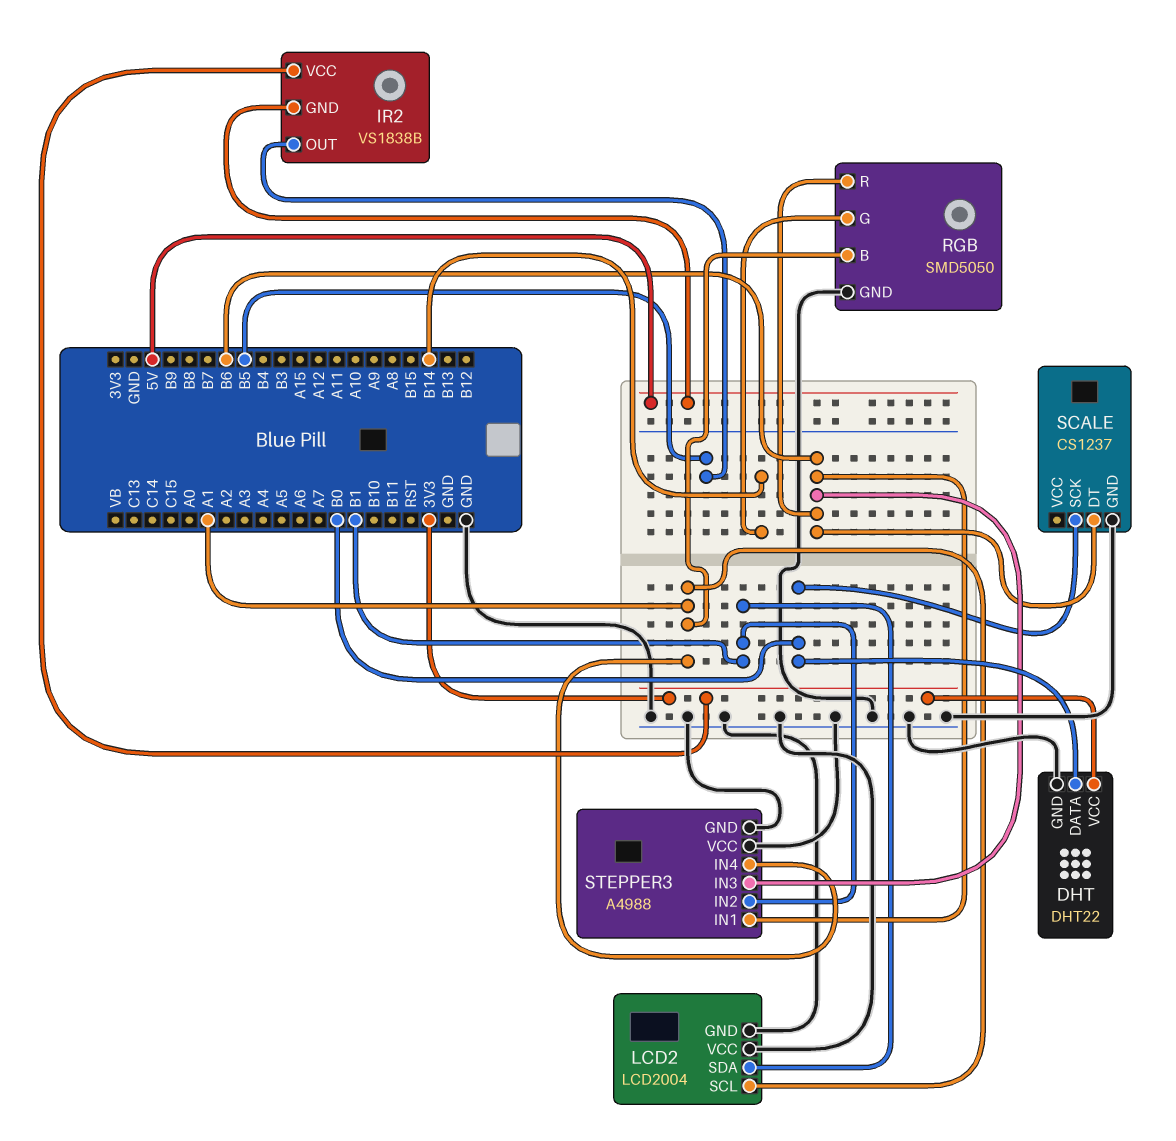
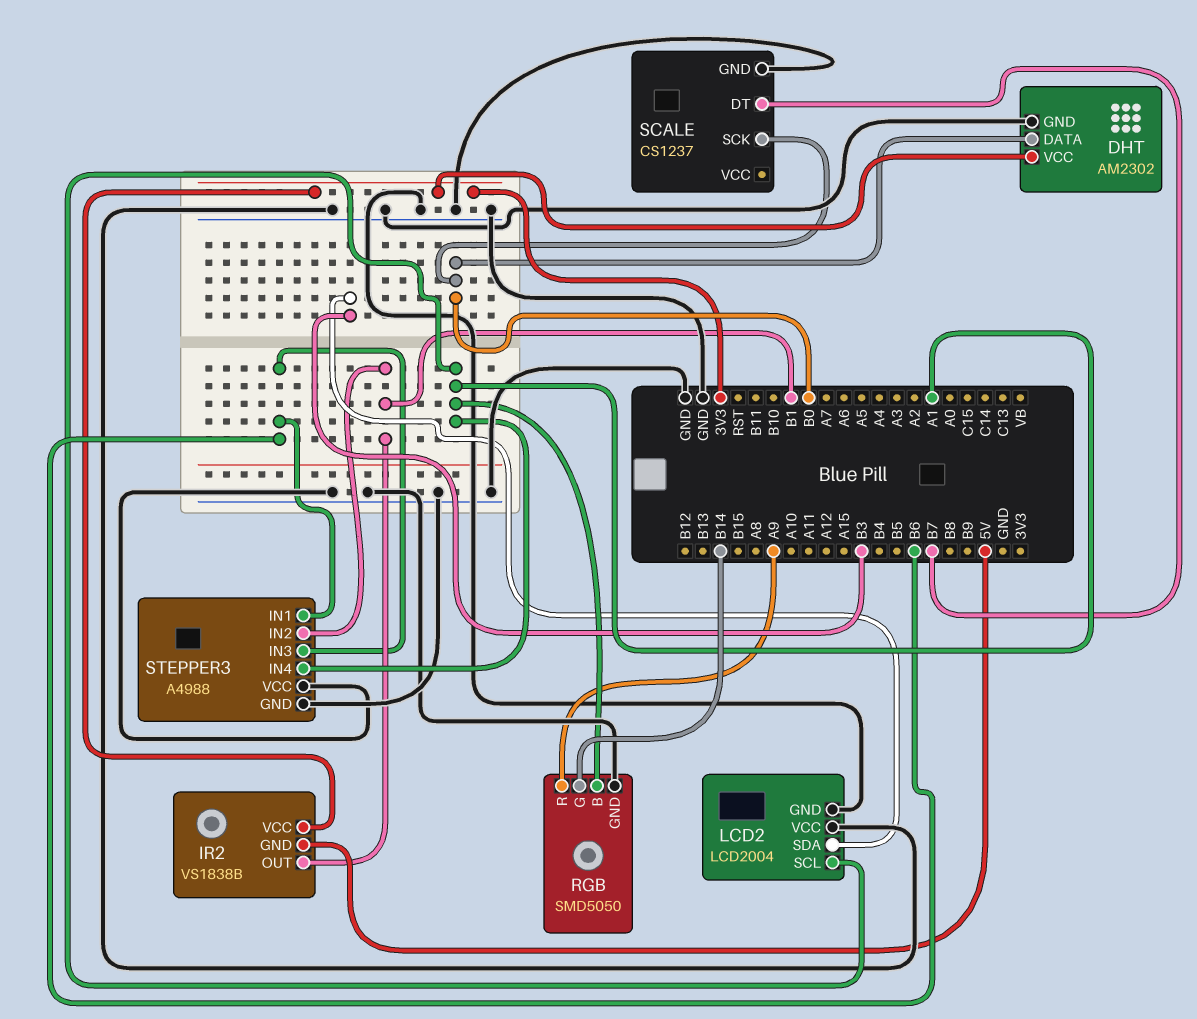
DHT: DHT22 -> AM2302
IR2 pin OUT: B5 -> B1
LCD2 pin SDA: B1 -> B3
RGB pin R: B6 -> A9
SCALE pin DT: B6 -> B7

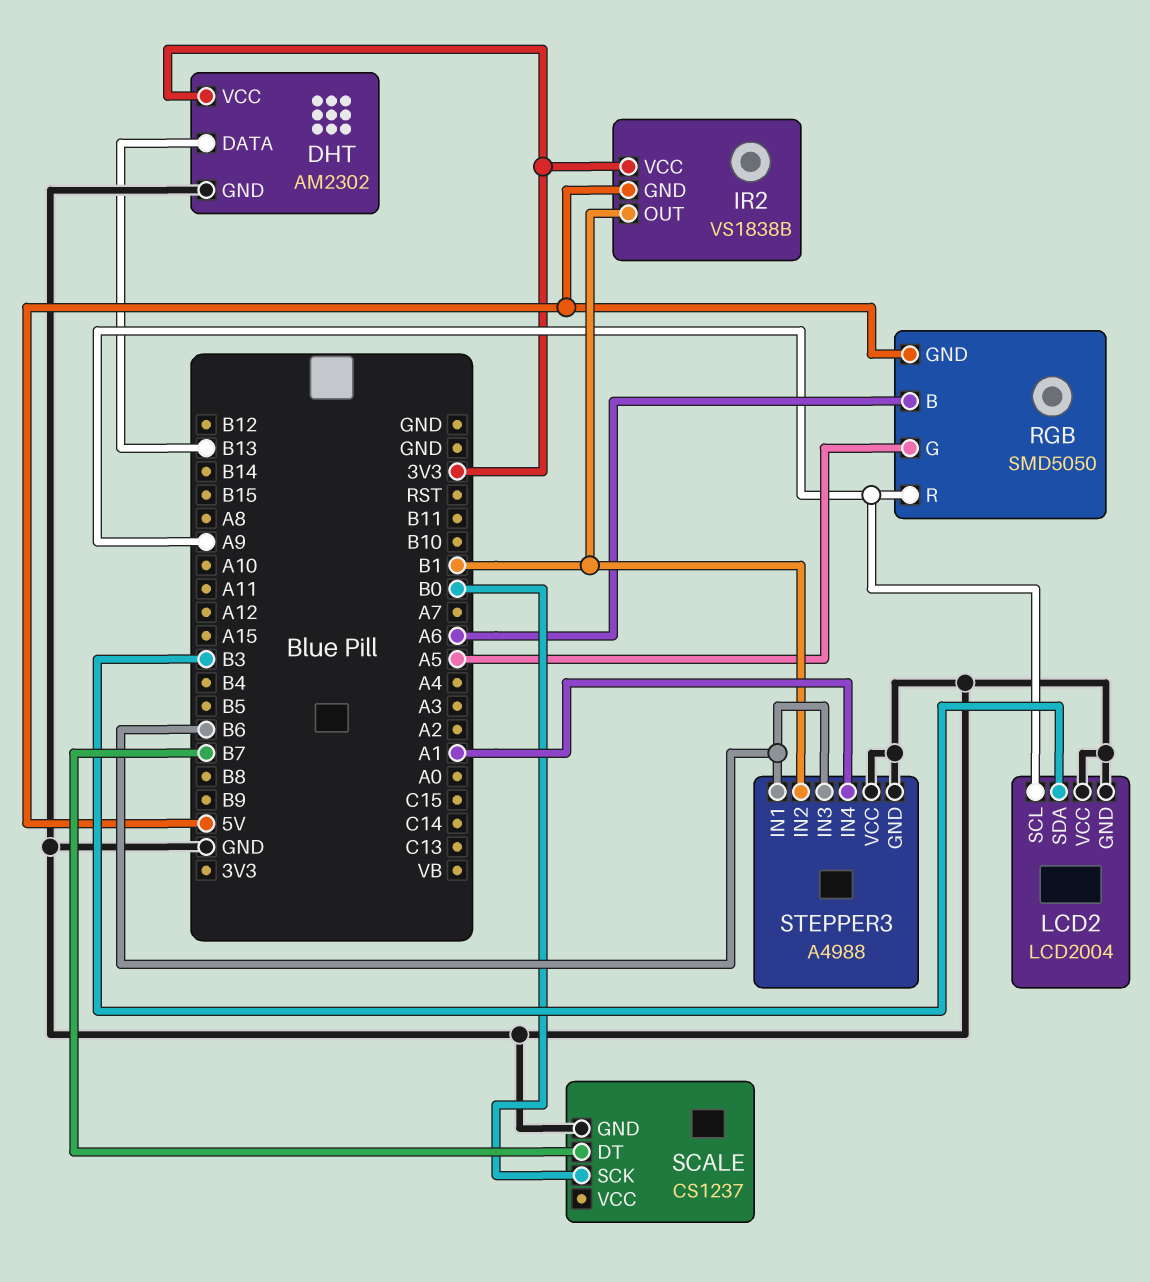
DHT pin DATA: B0 -> B13
LCD2 pin SCL: A1 -> A9
RGB pin B: A1 -> A6
RGB pin G: B14 -> A5
RGB pin GND: GND -> 5V

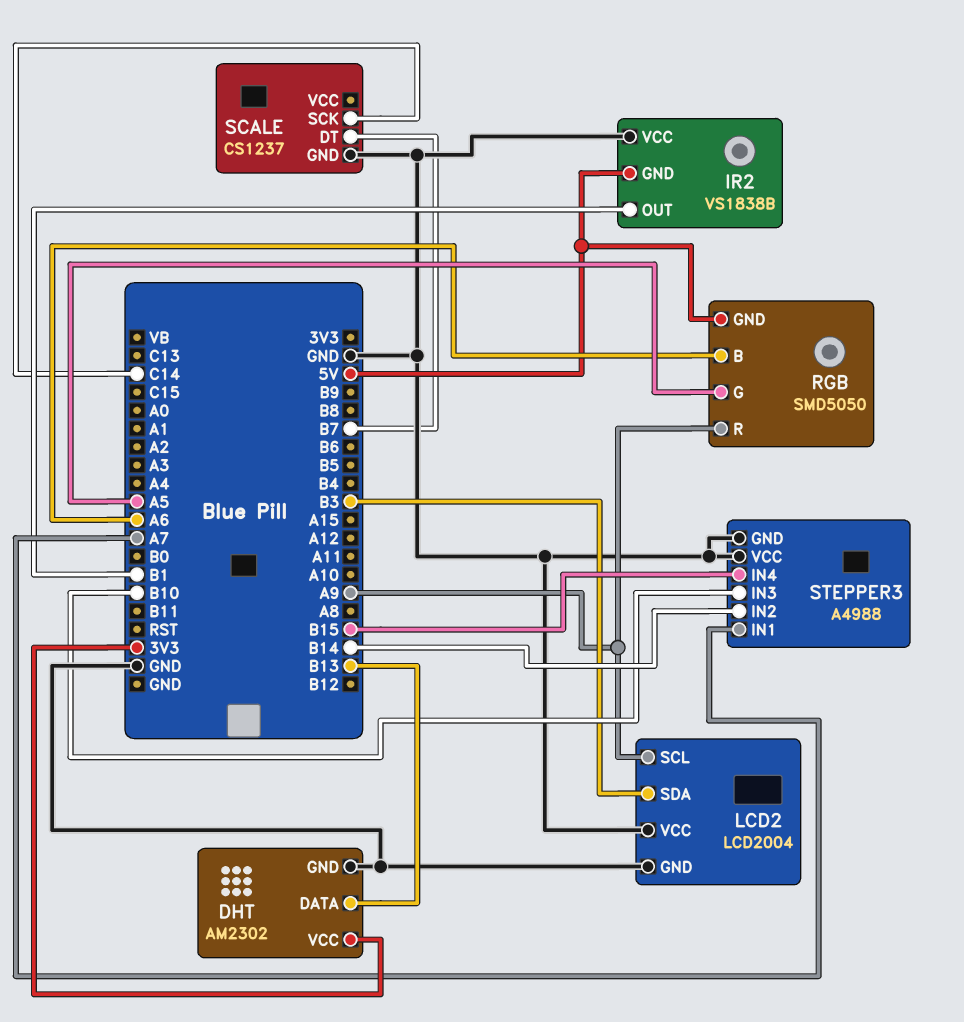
IR2 pin VCC: 3V3 -> GND
SCALE pin SCK: B0 -> C14
STEPPER3 pin IN1: B6 -> A7
STEPPER3 pin IN2: B1 -> B14
STEPPER3 pin IN3: B6 -> B10
STEPPER3 pin IN4: A1 -> B15

